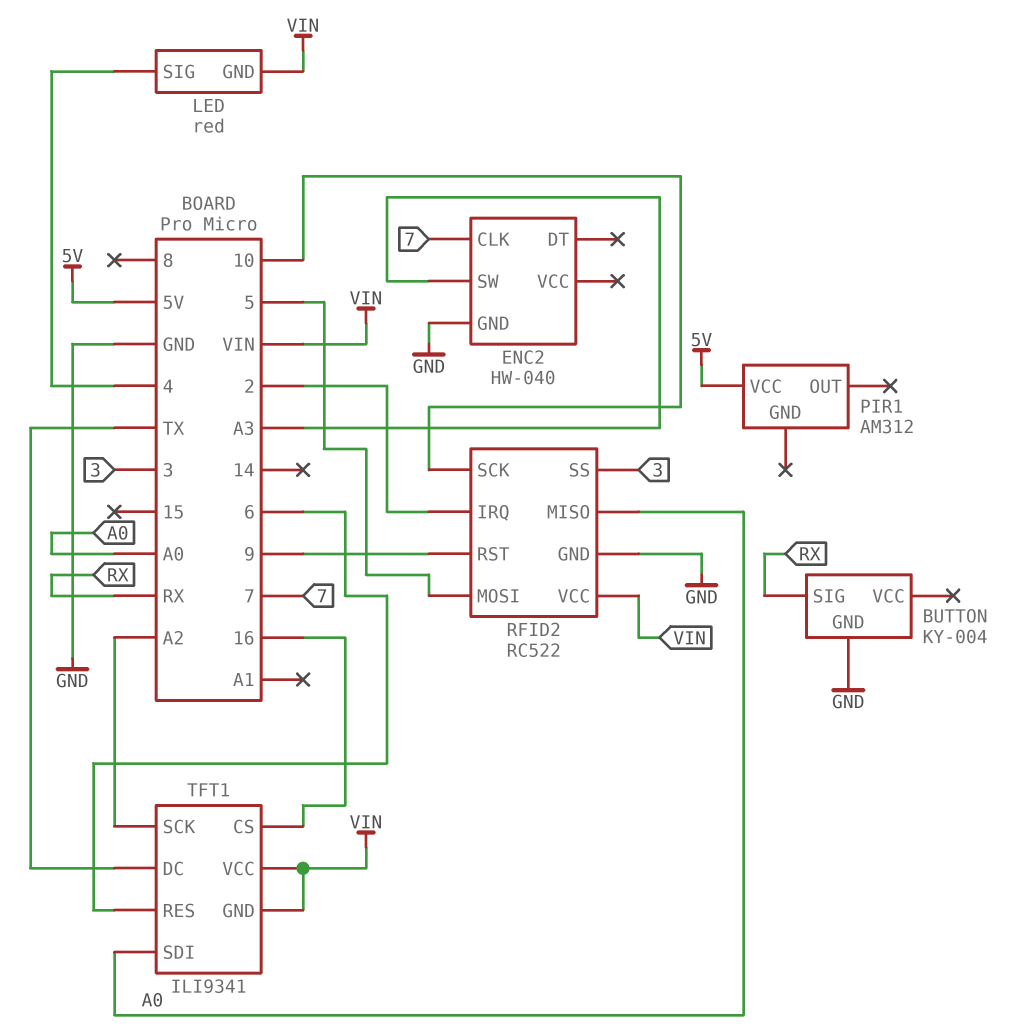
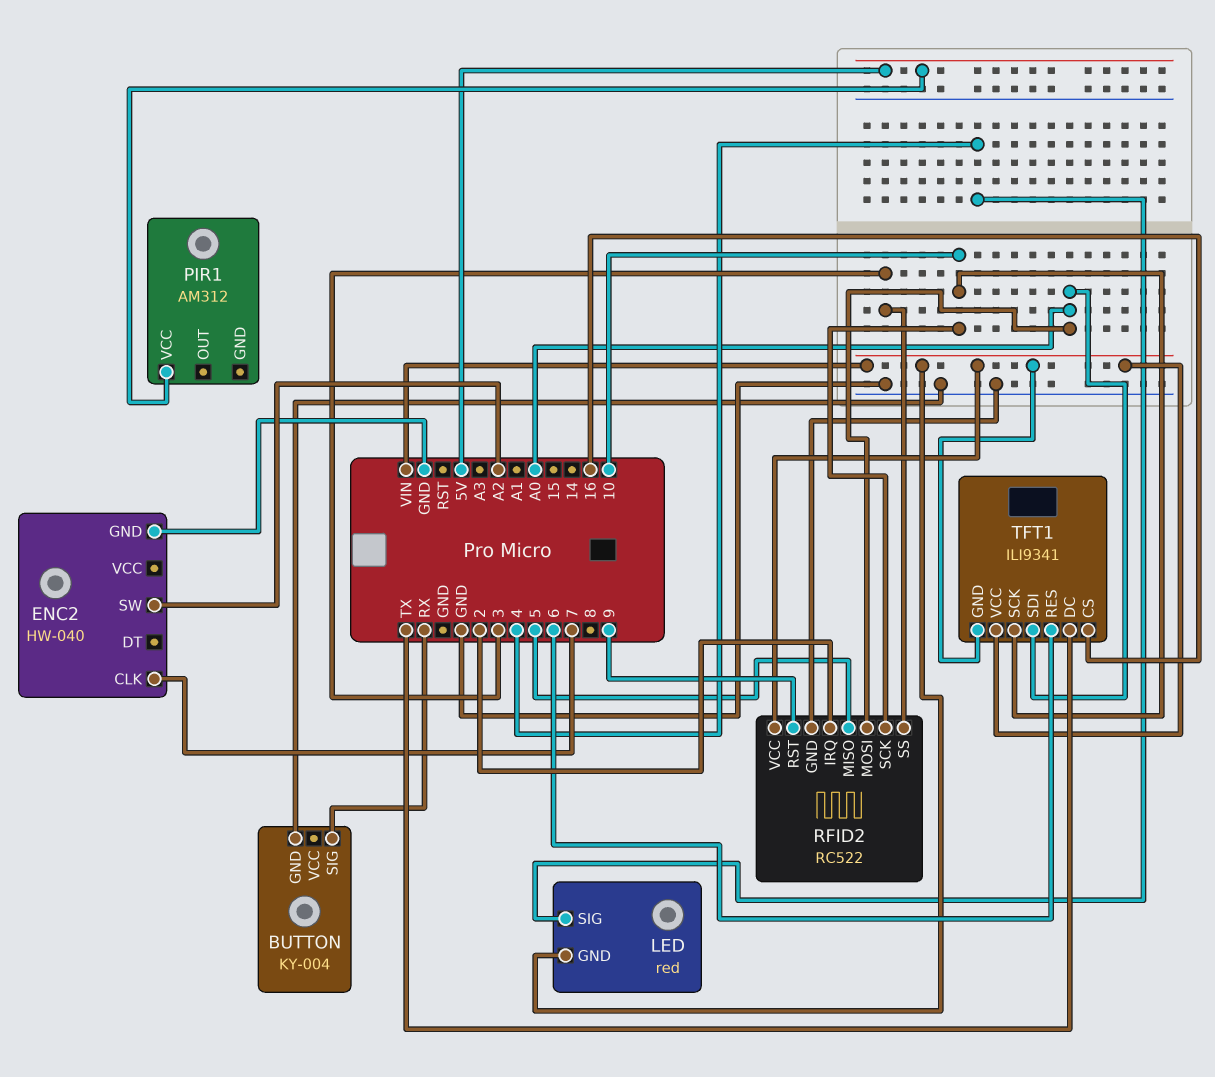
ENC2 pin SW: A3 -> A2
RFID2 pin MISO: A0 -> 5
RFID2 pin MOSI: 5 -> A0
TFT1 pin SCK: A2 -> 10

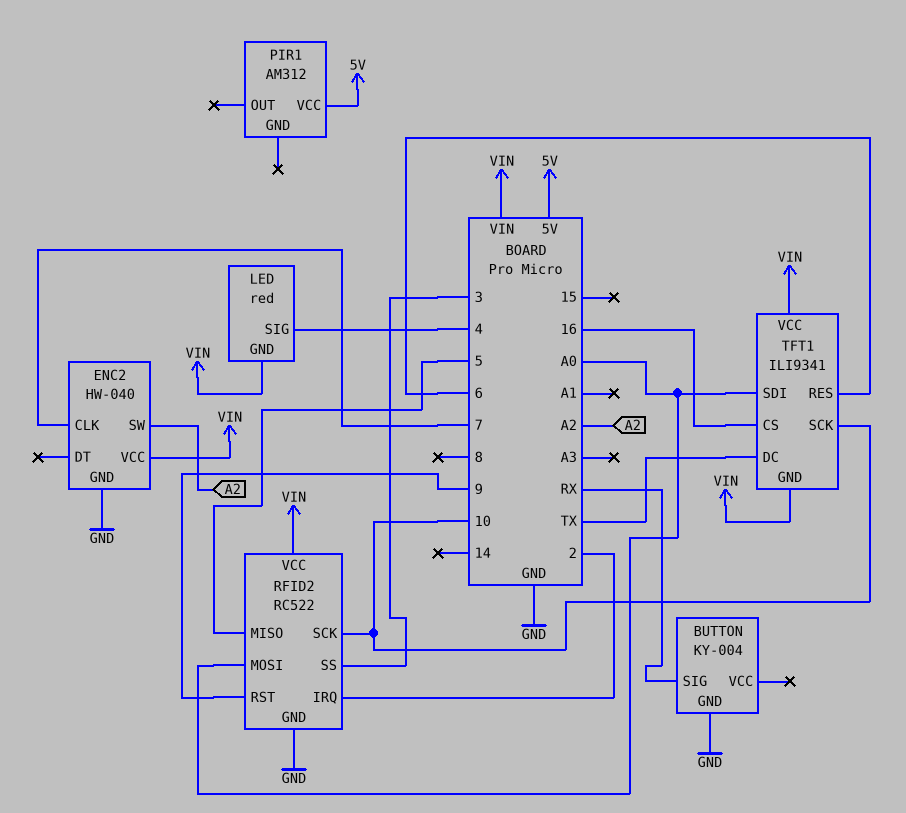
ENC2 pin VCC: none -> VIN

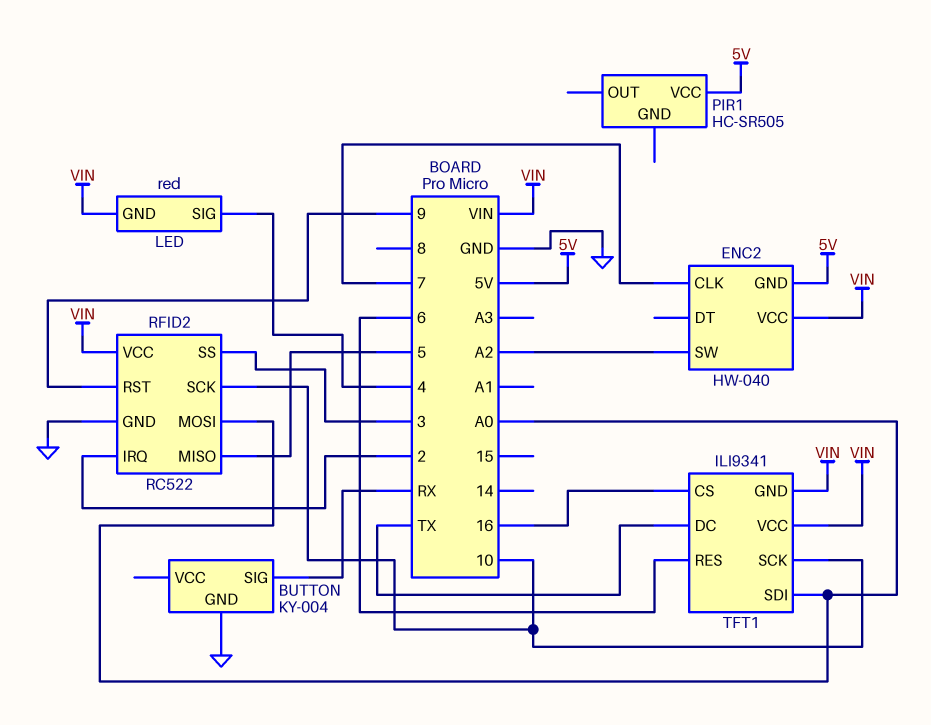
ENC2 pin GND: GND -> 5V
PIR1: AM312 -> HC-SR505

